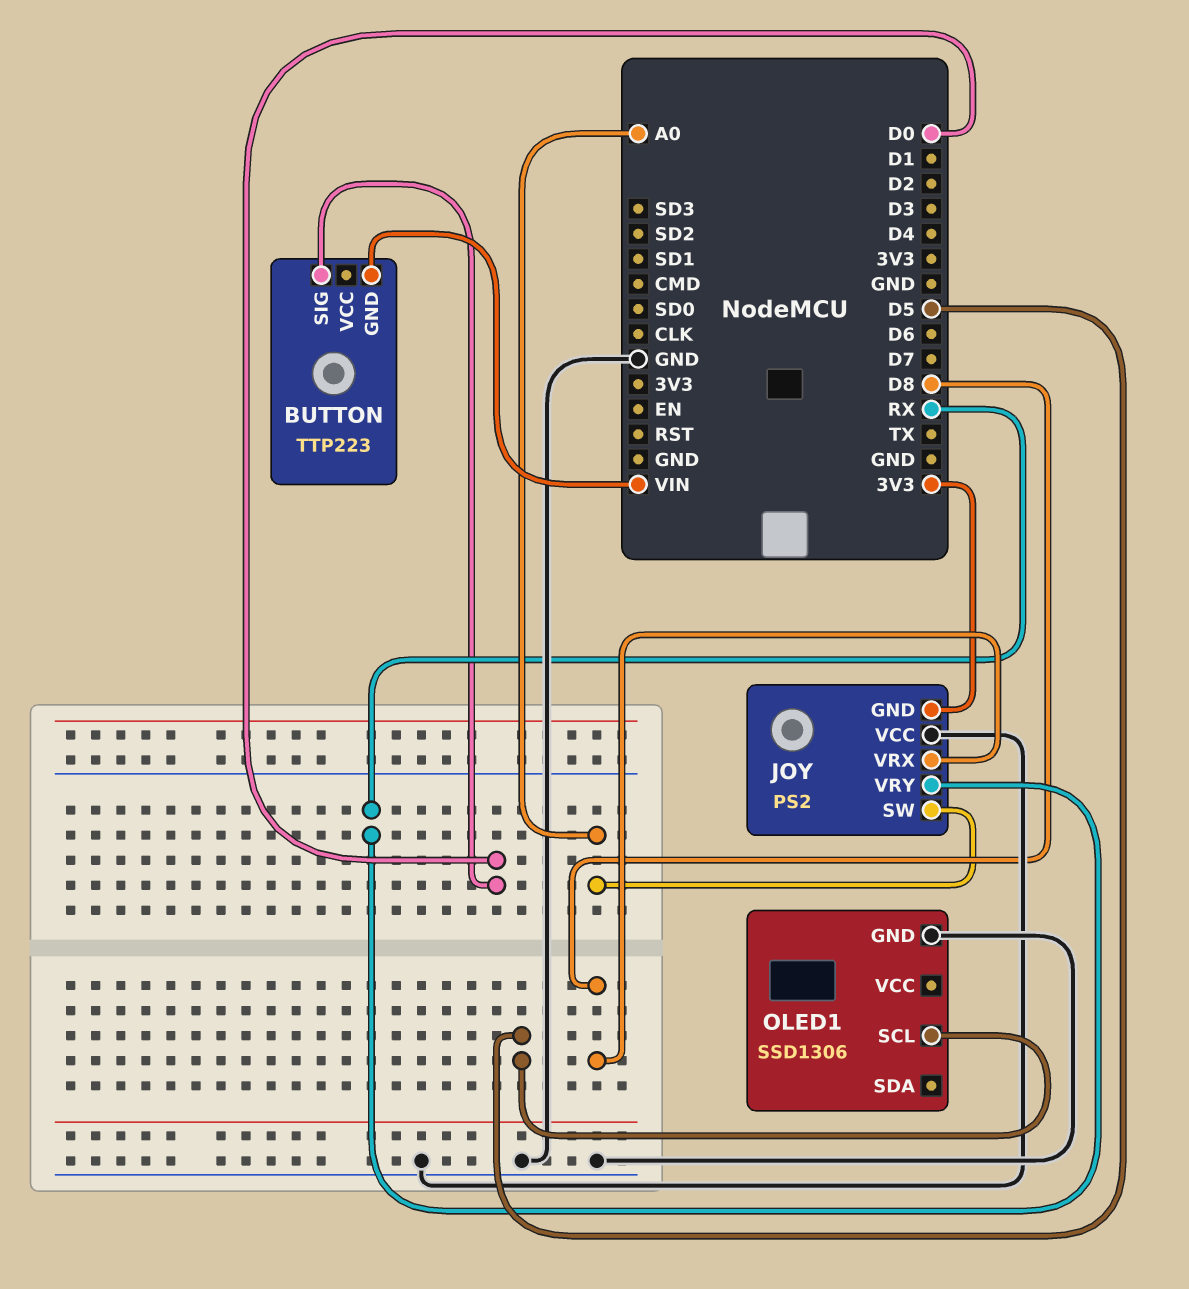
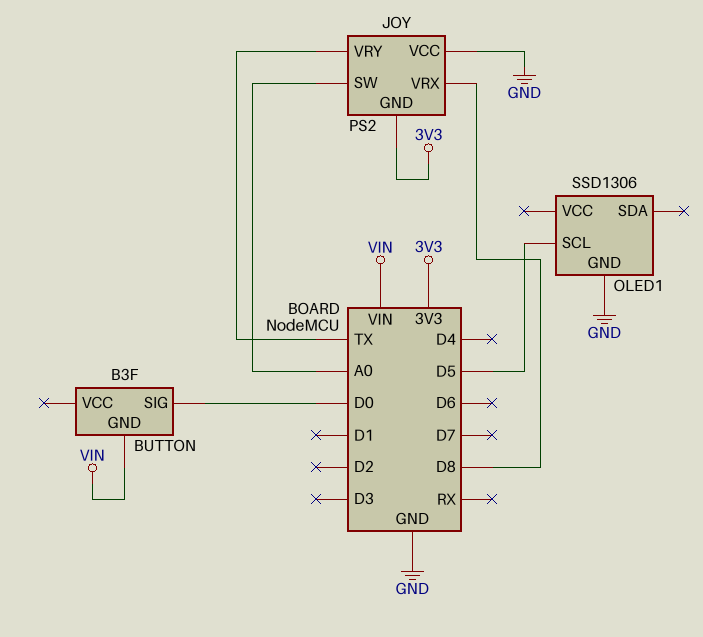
BUTTON: TTP223 -> B3F
JOY pin VRY: RX -> TX

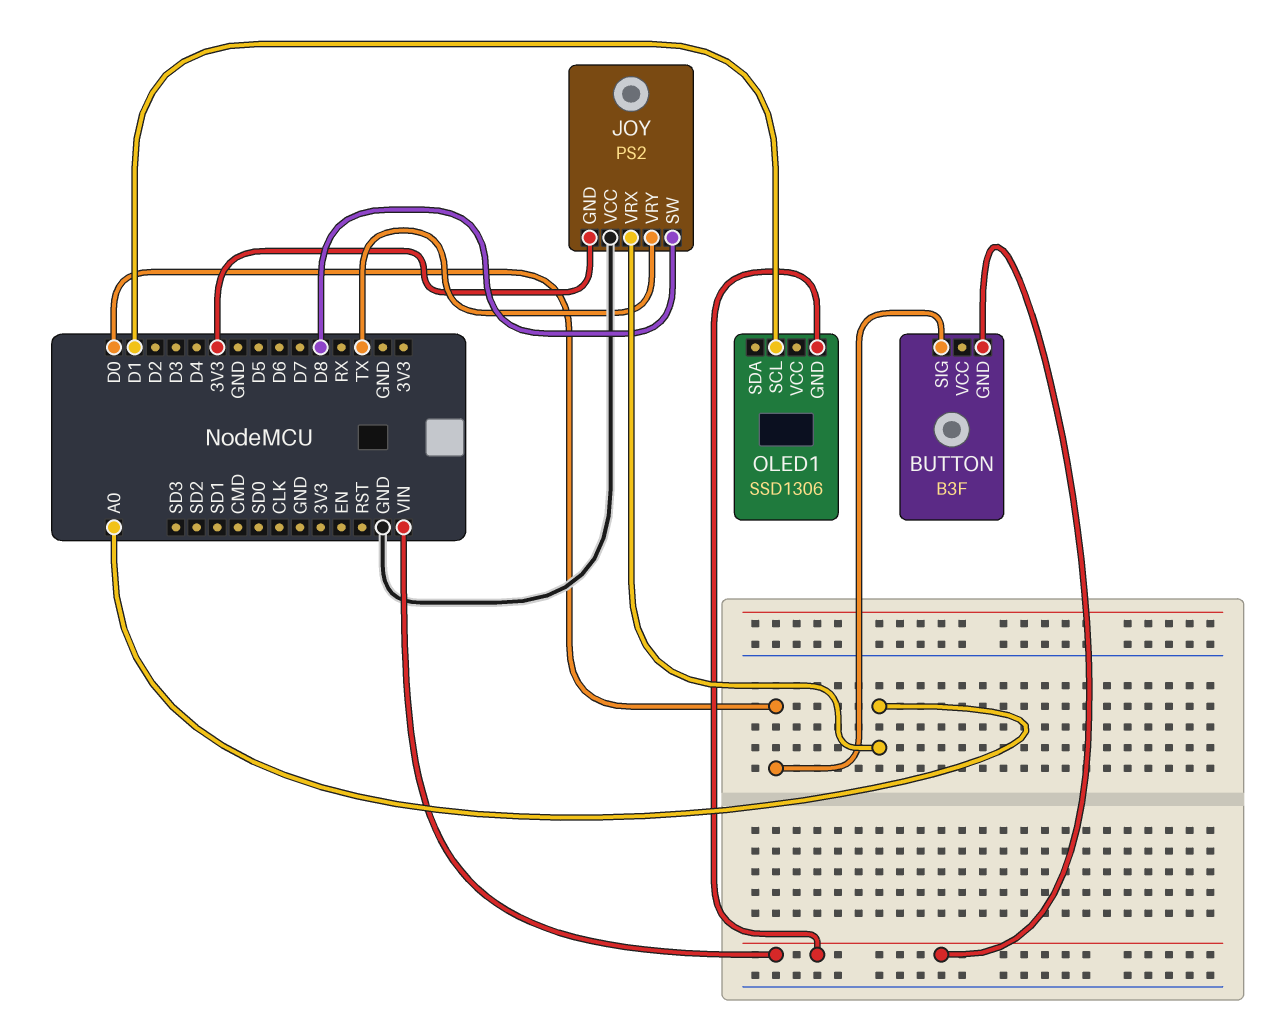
JOY pin SW: A0 -> D8
JOY pin VRX: D8 -> A0
OLED1 pin GND: GND -> VIN
OLED1 pin SCL: D5 -> D1

